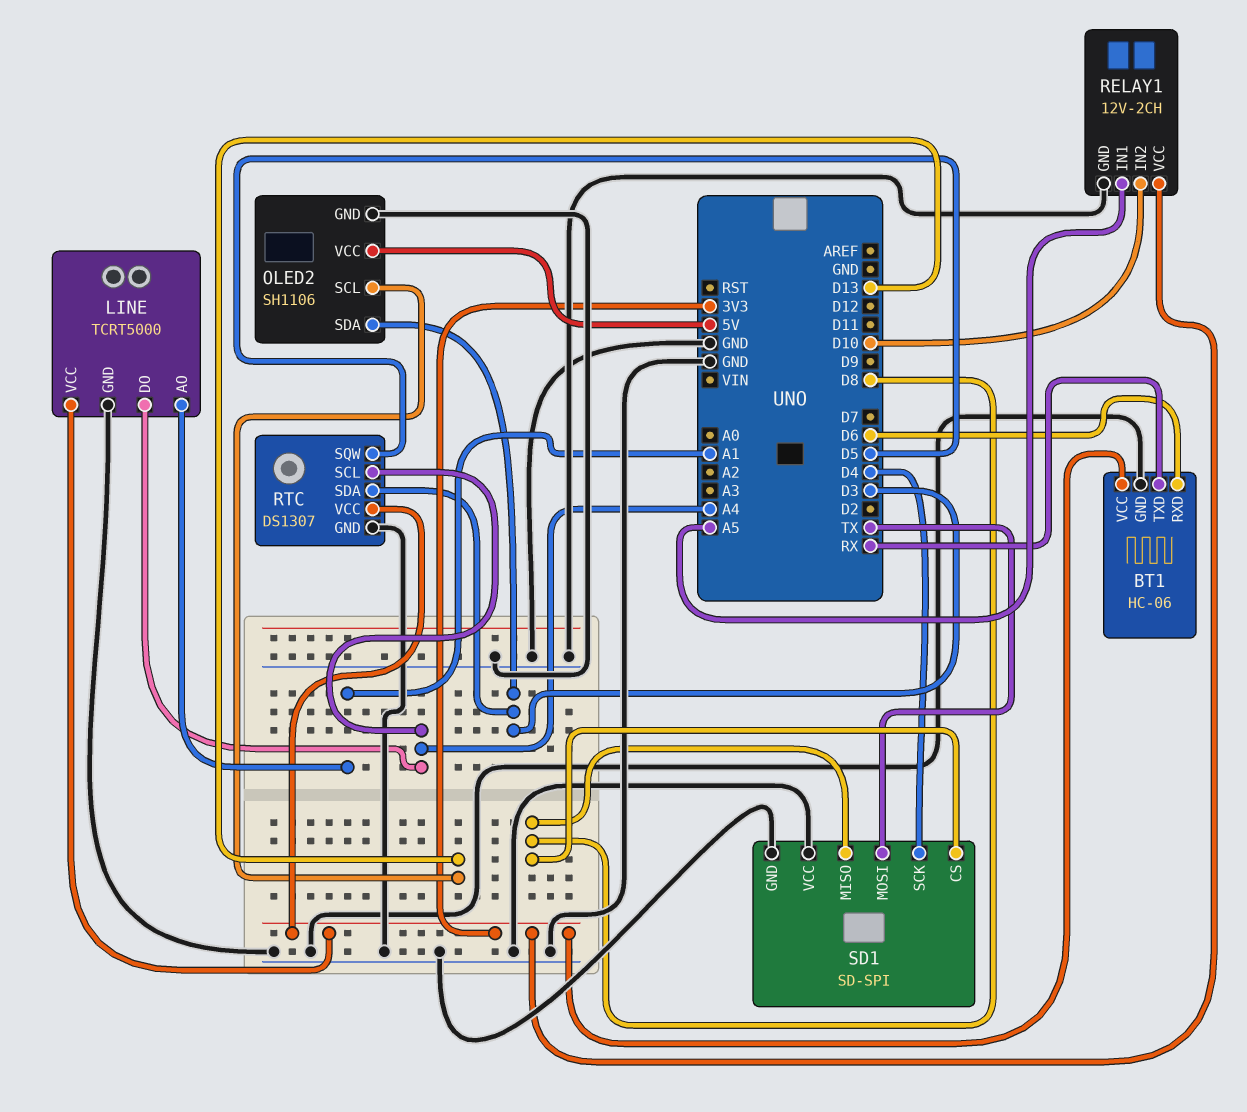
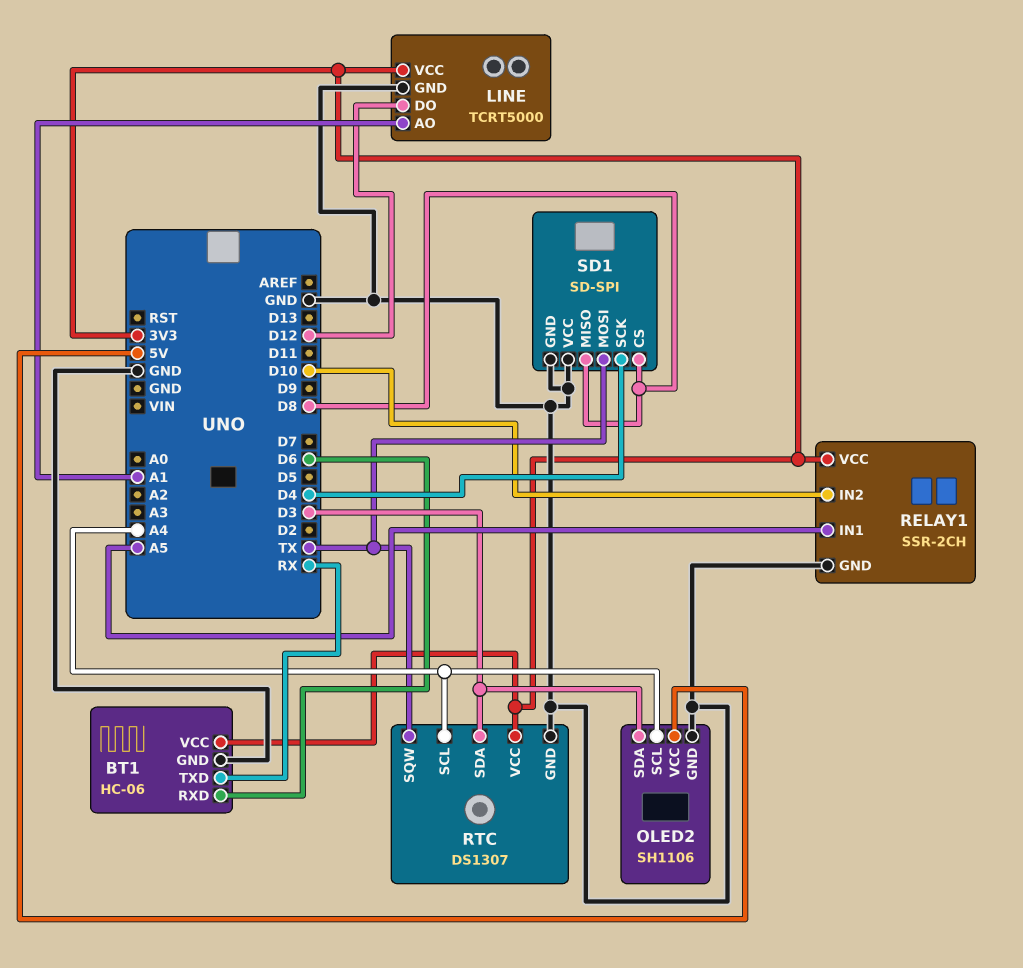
LINE pin DO: A4 -> D12
OLED2 pin SCL: D13 -> A4
RELAY1: 12V-2CH -> SSR-2CH
RTC pin SQW: D5 -> TX

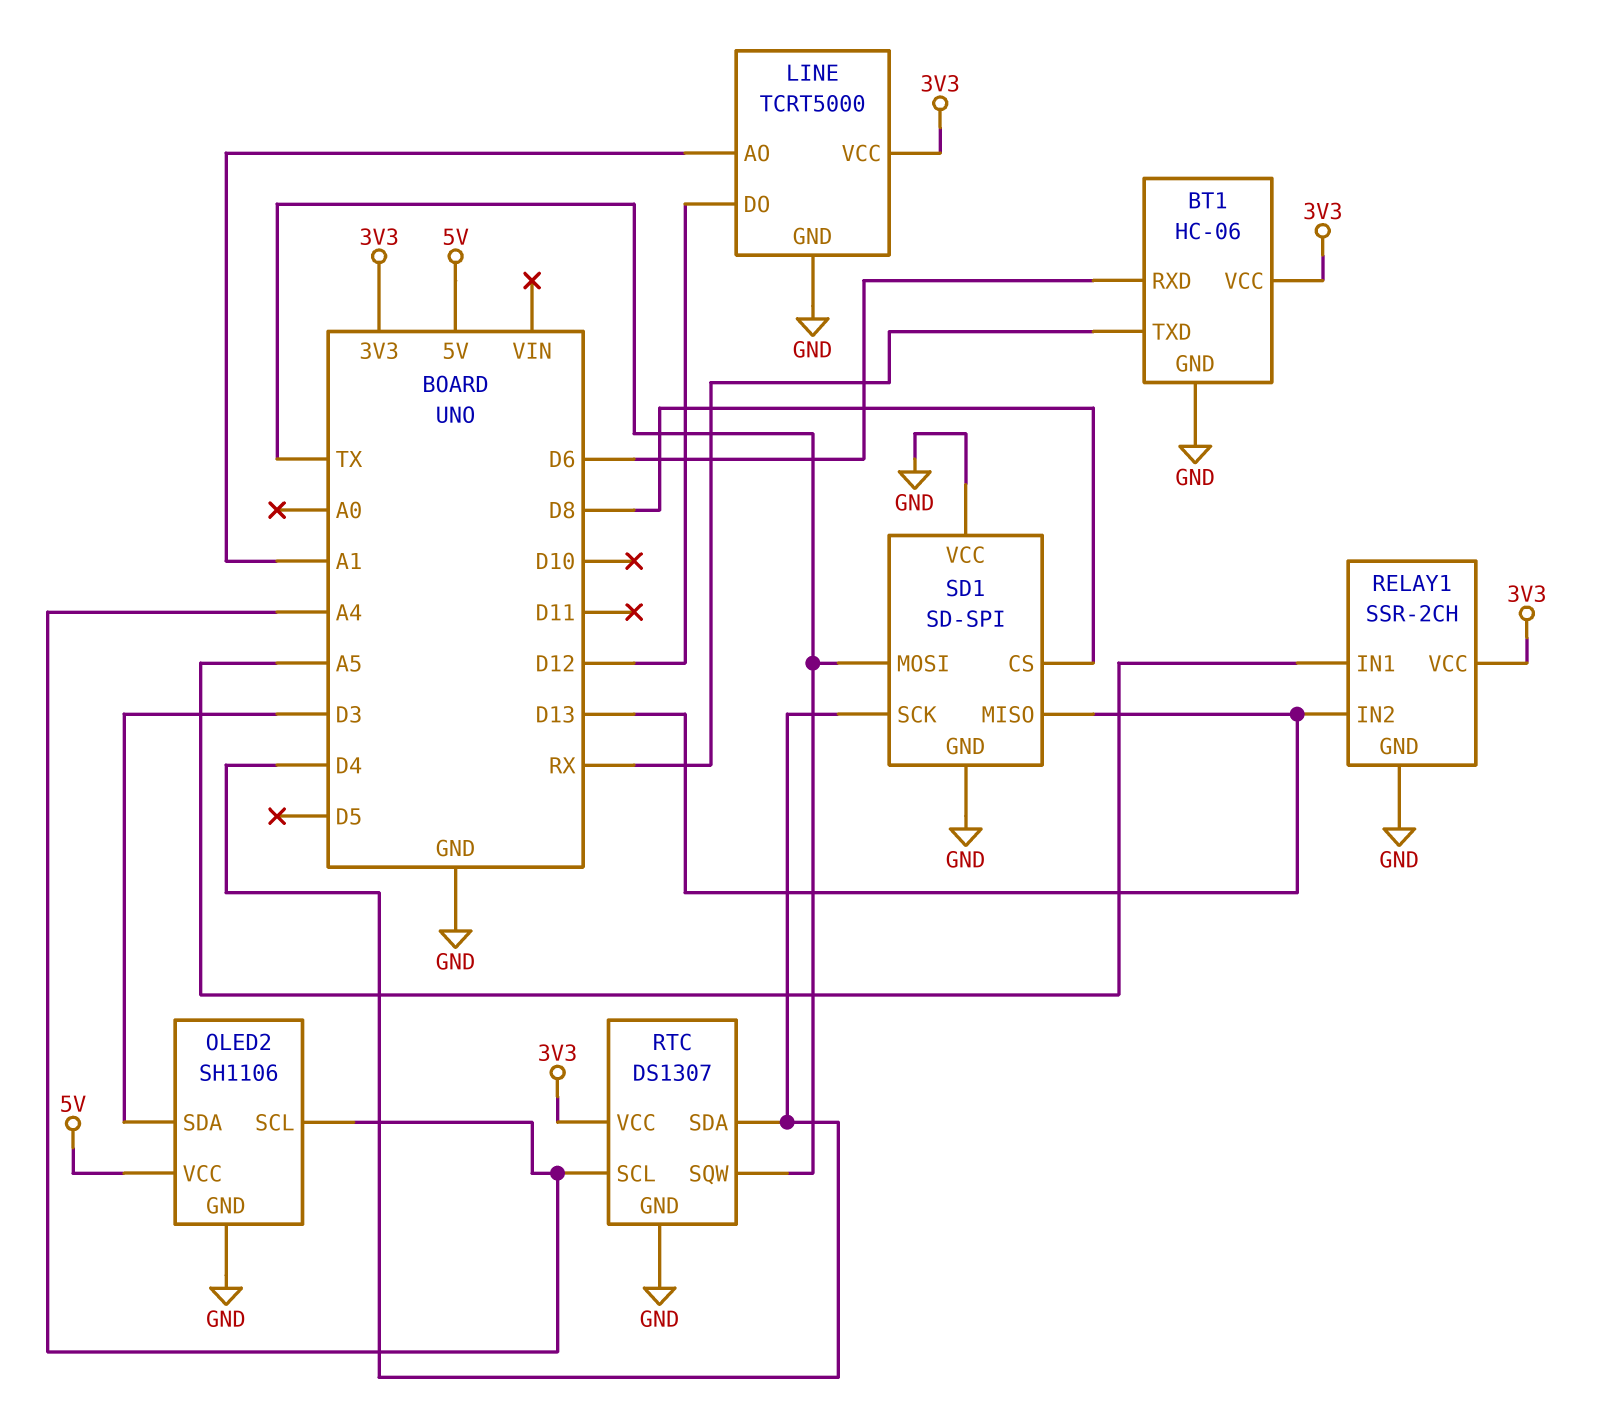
RELAY1 pin IN2: D10 -> D13
RTC pin SDA: D3 -> D4
SD1 pin MISO: D8 -> D13

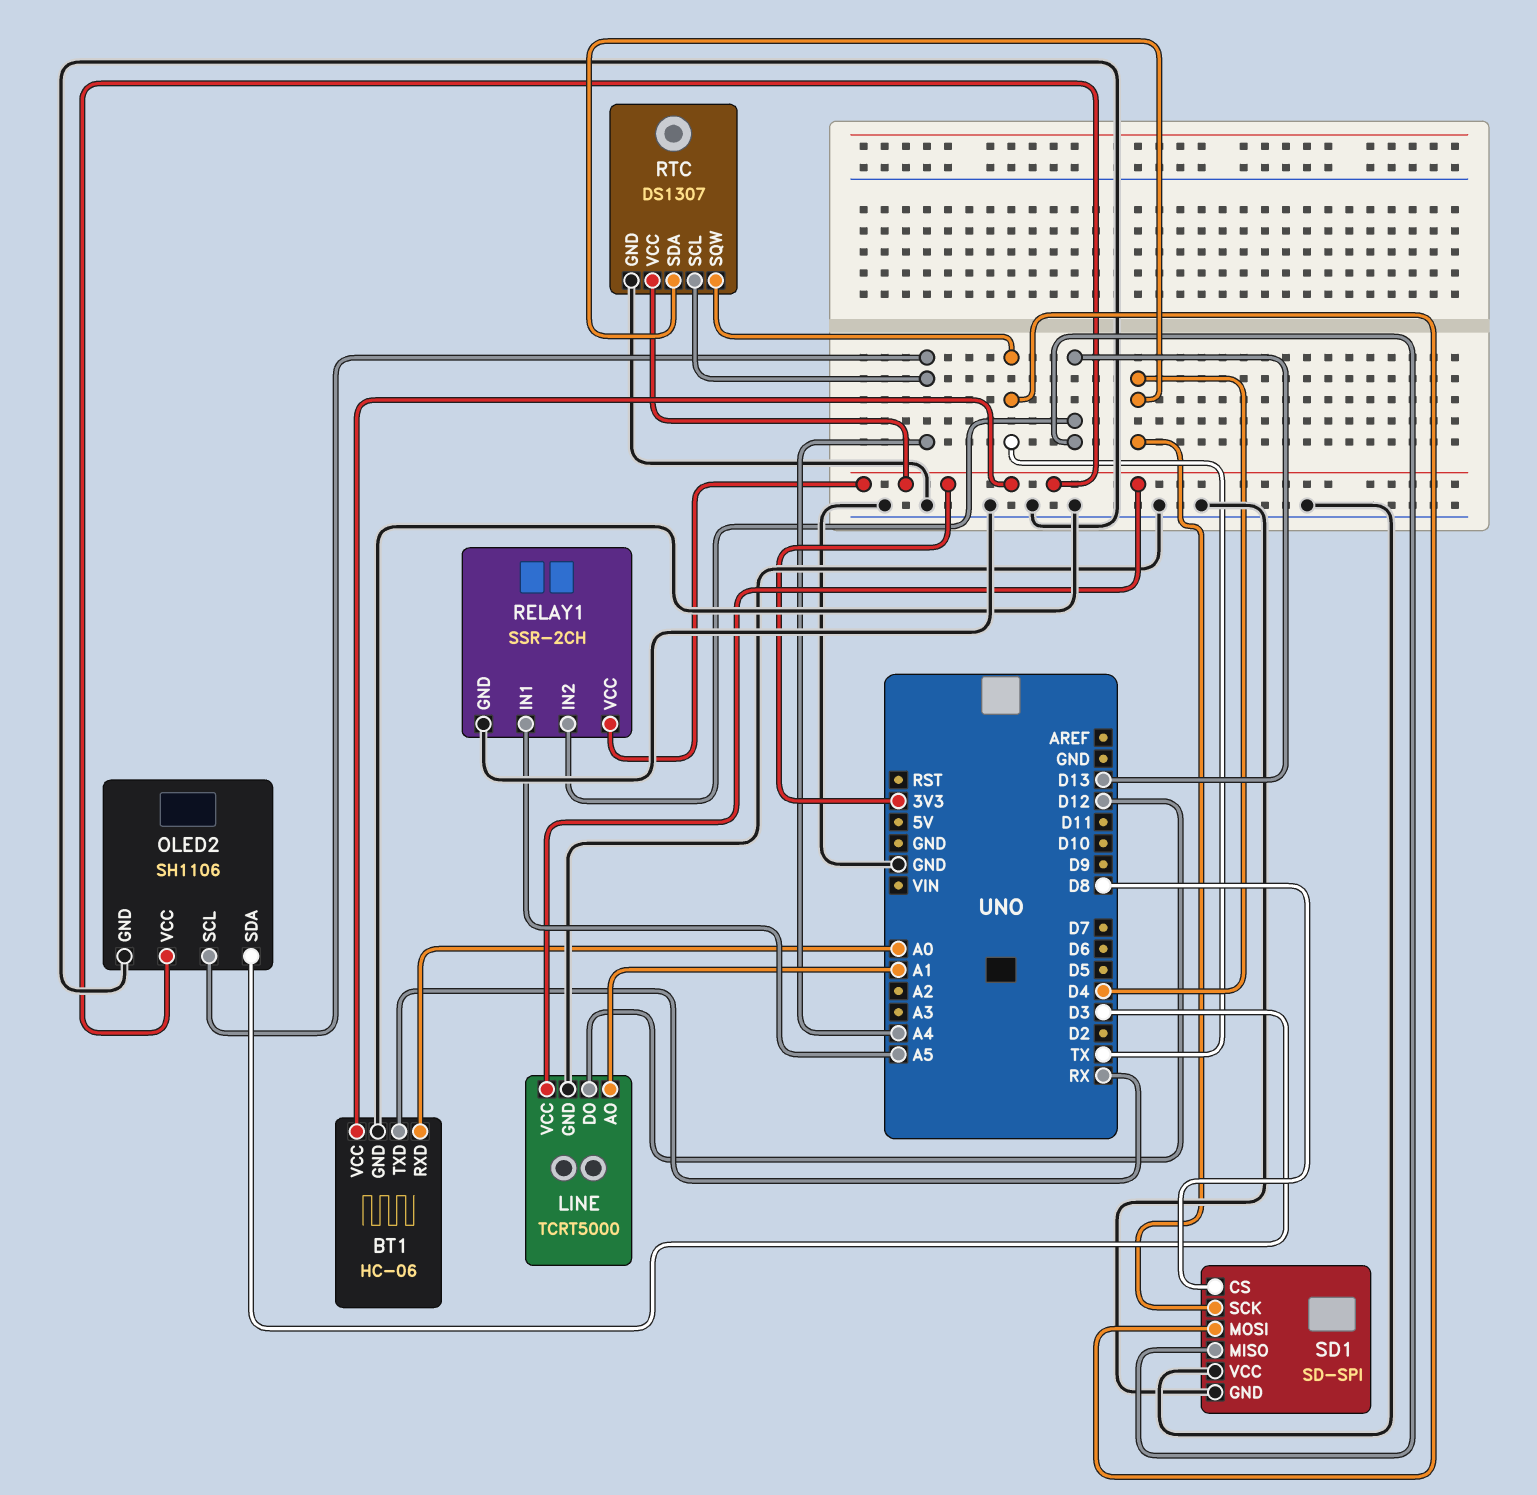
BT1 pin RXD: D6 -> A0
OLED2 pin VCC: 5V -> 3V3

